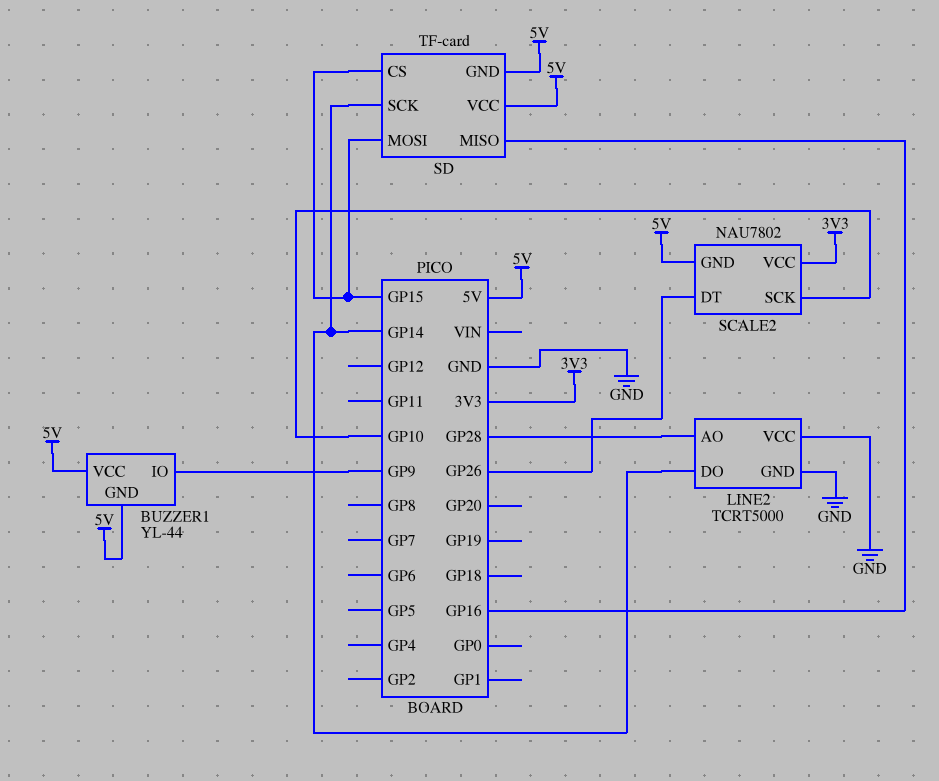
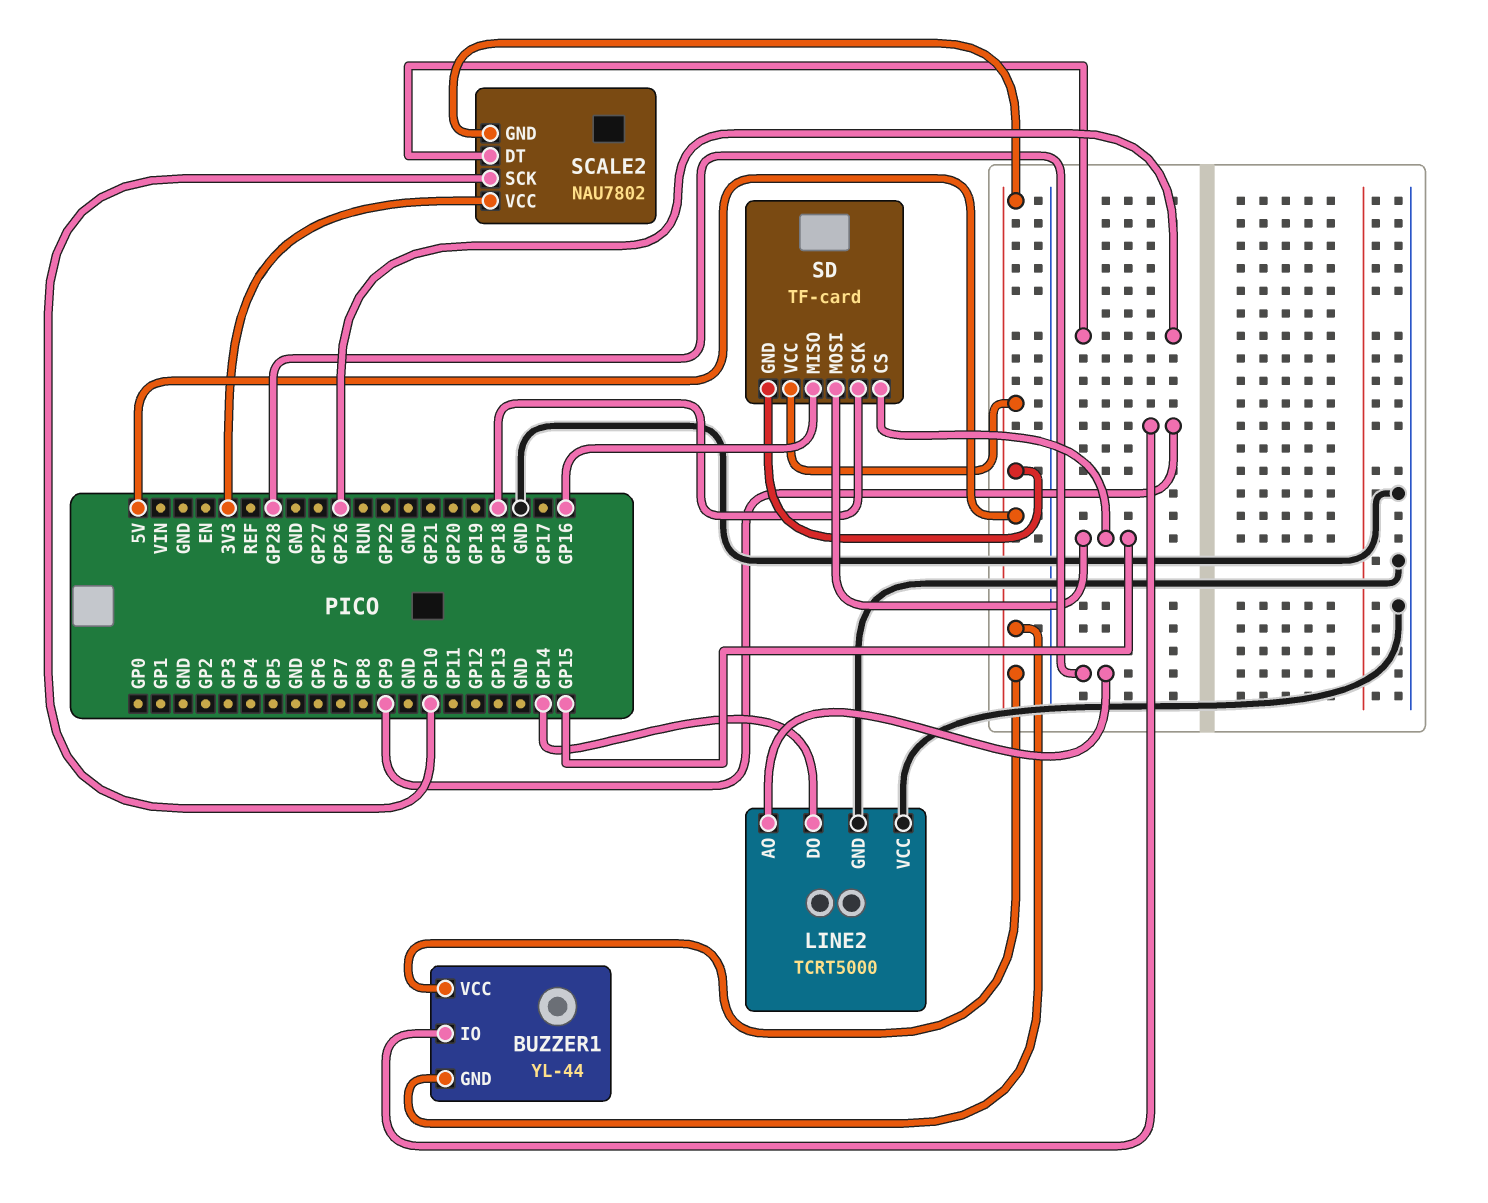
SD pin SCK: GP14 -> GP18

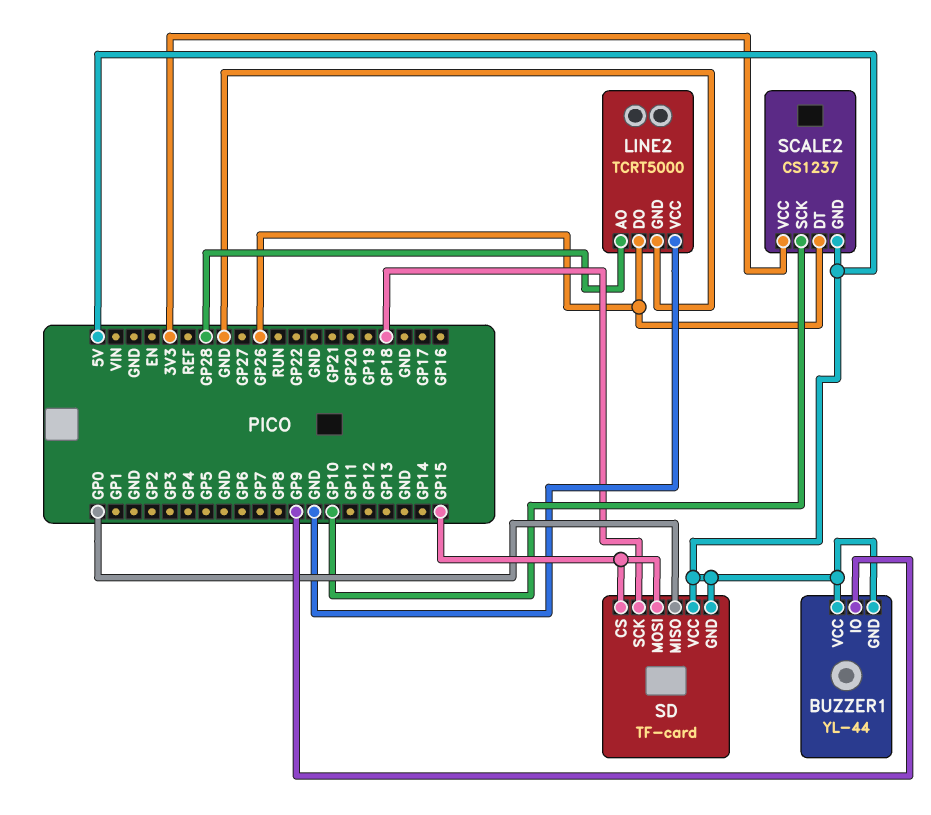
LINE2 pin DO: GP14 -> GP26
SCALE2: NAU7802 -> CS1237
SD pin MISO: GP16 -> GP0

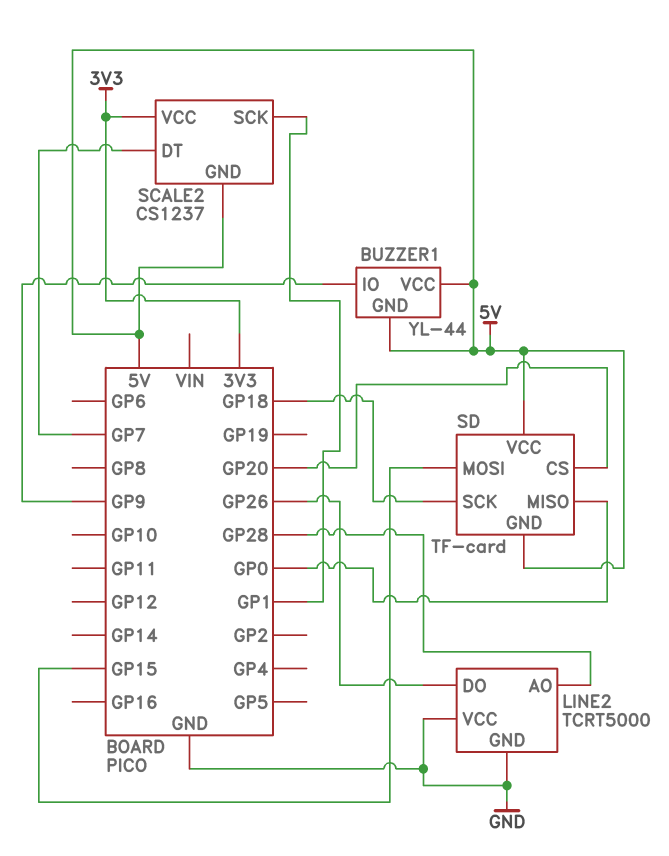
SCALE2 pin DT: GP26 -> GP7
SCALE2 pin SCK: GP10 -> GP1
SD pin CS: GP15 -> GP20

